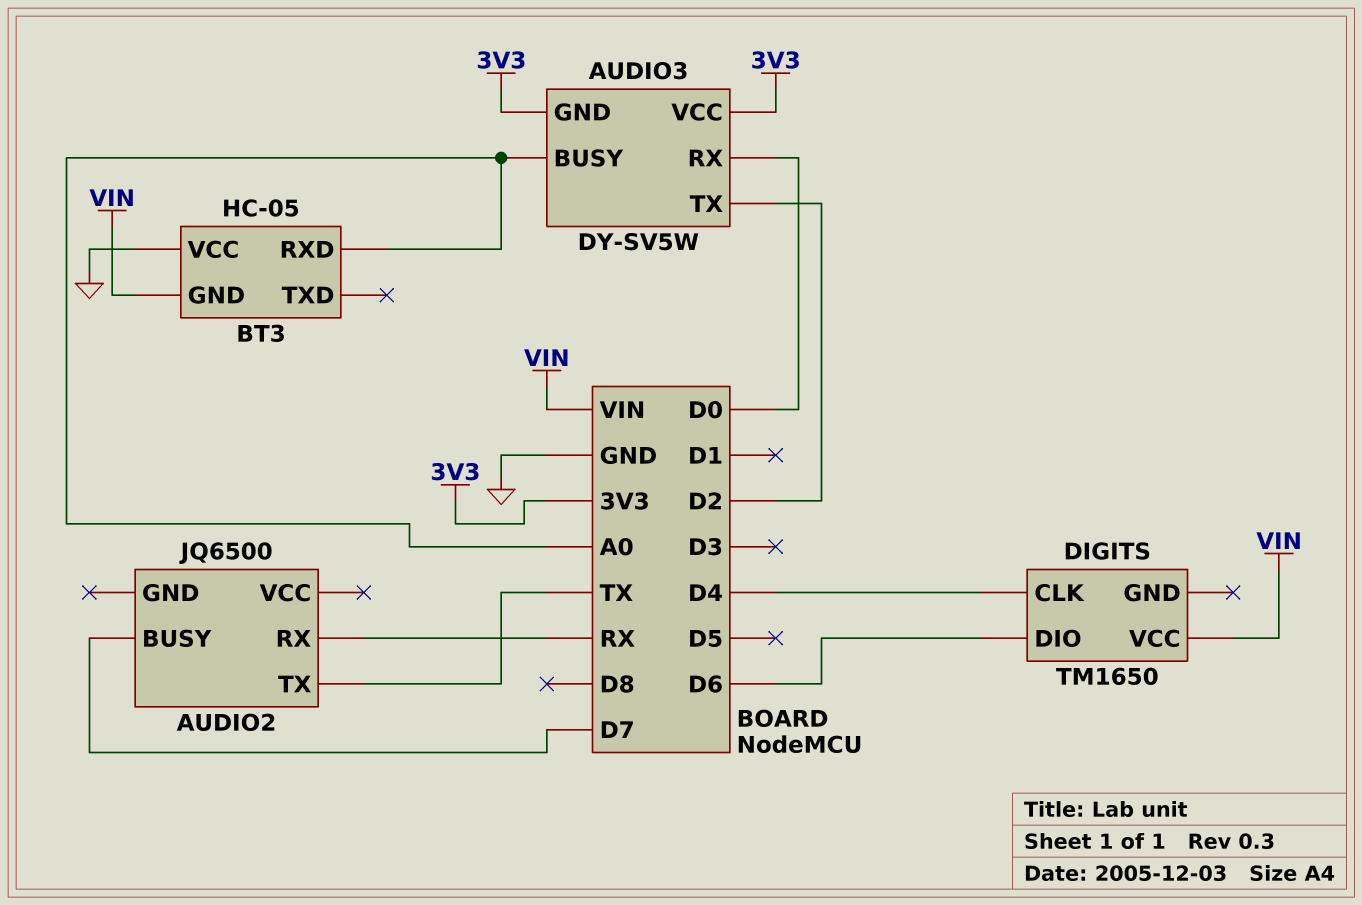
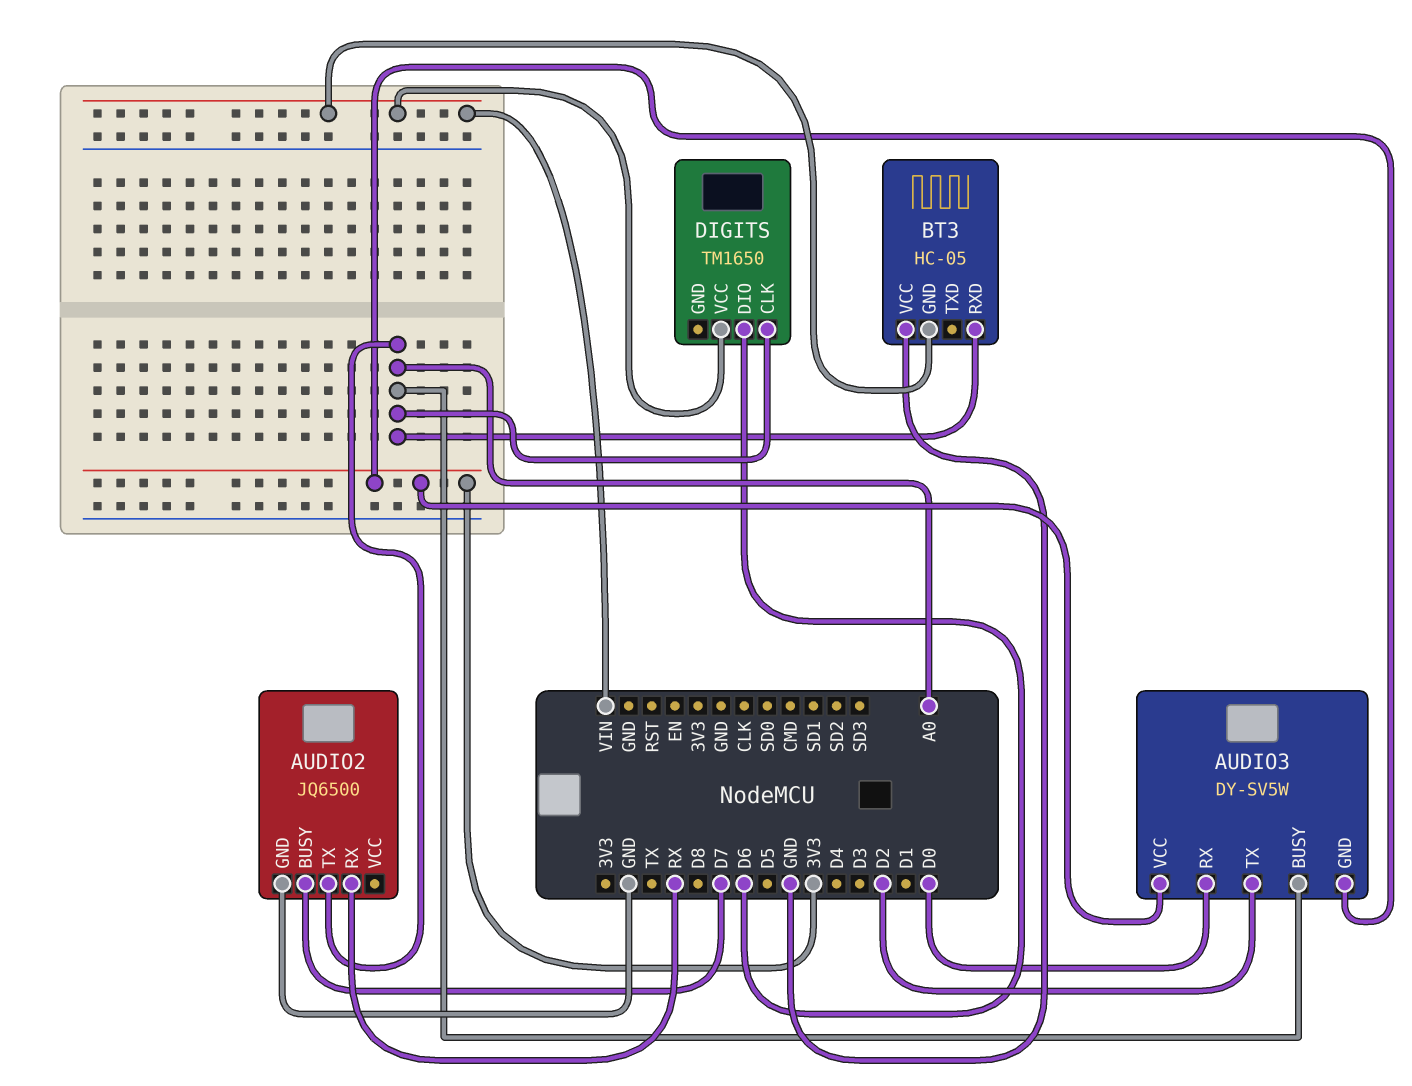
AUDIO2 pin GND: none -> GND
AUDIO2 pin TX: TX -> A0
DIGITS pin CLK: D4 -> A0

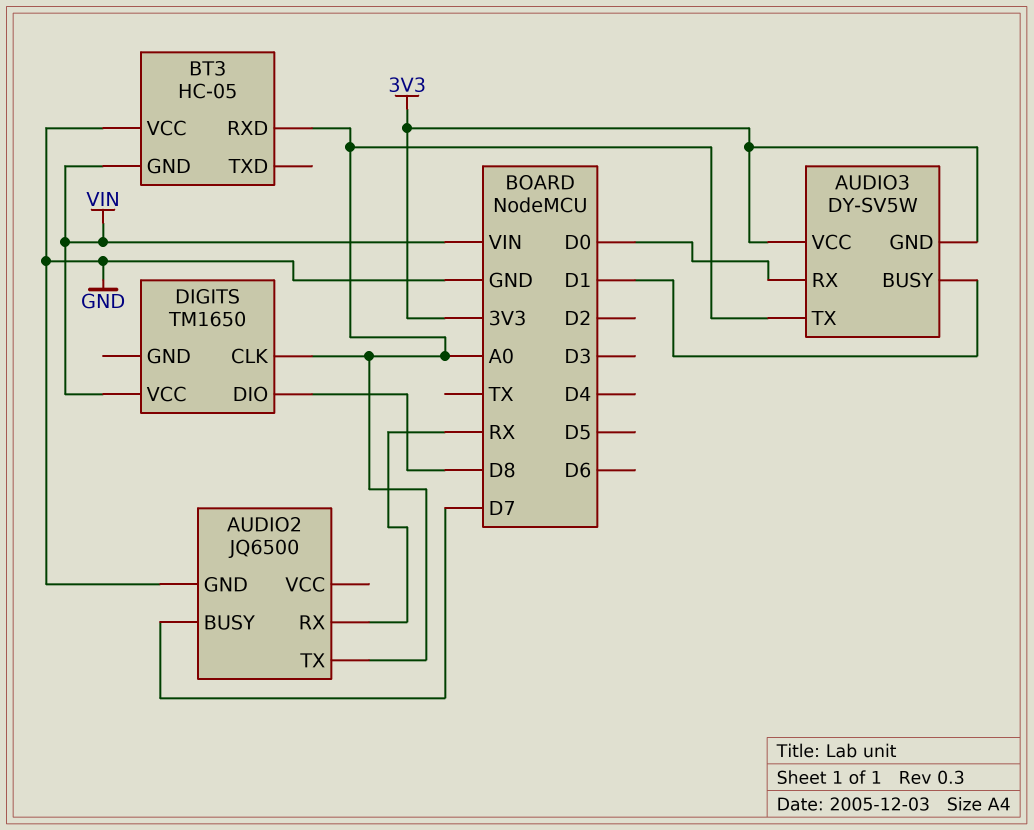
AUDIO3 pin BUSY: A0 -> D1
AUDIO3 pin TX: D2 -> A0
DIGITS pin DIO: D6 -> D8

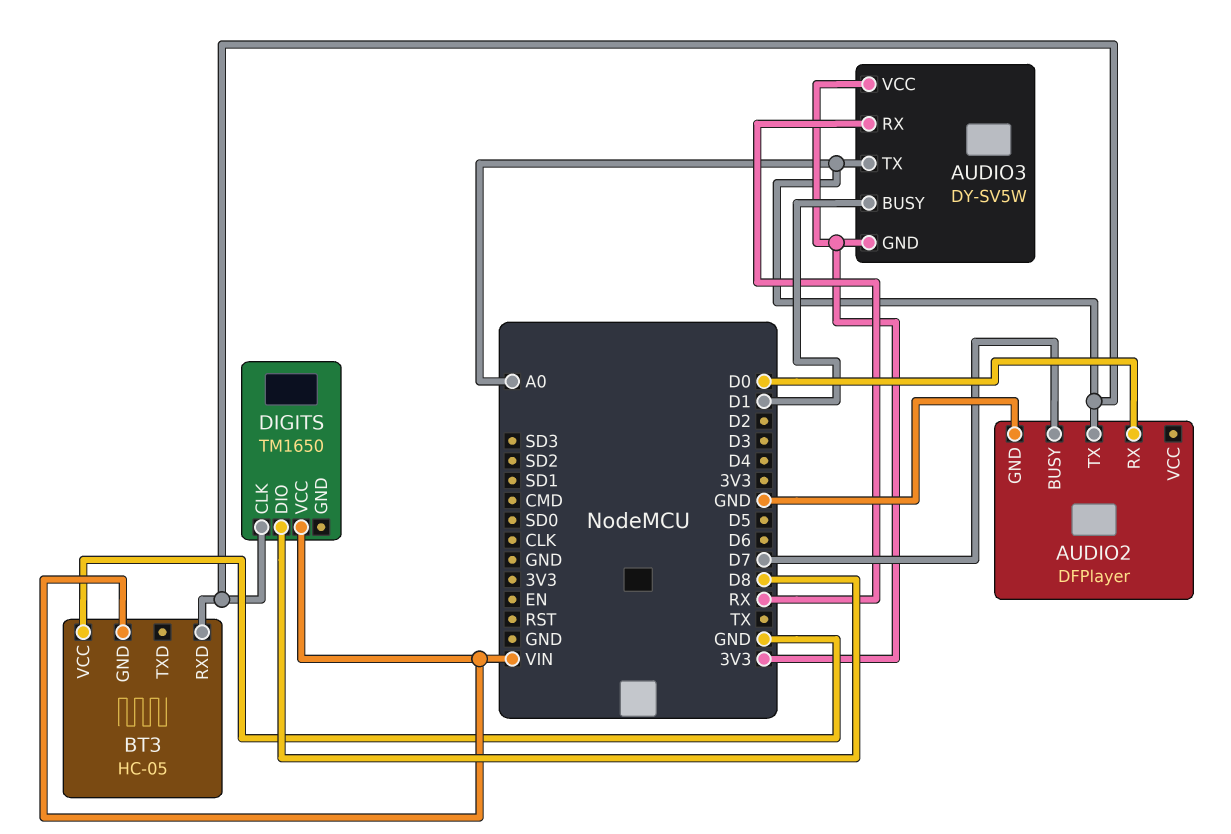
AUDIO2: JQ6500 -> DFPlayer
AUDIO2 pin RX: RX -> D0
AUDIO3 pin RX: D0 -> RX

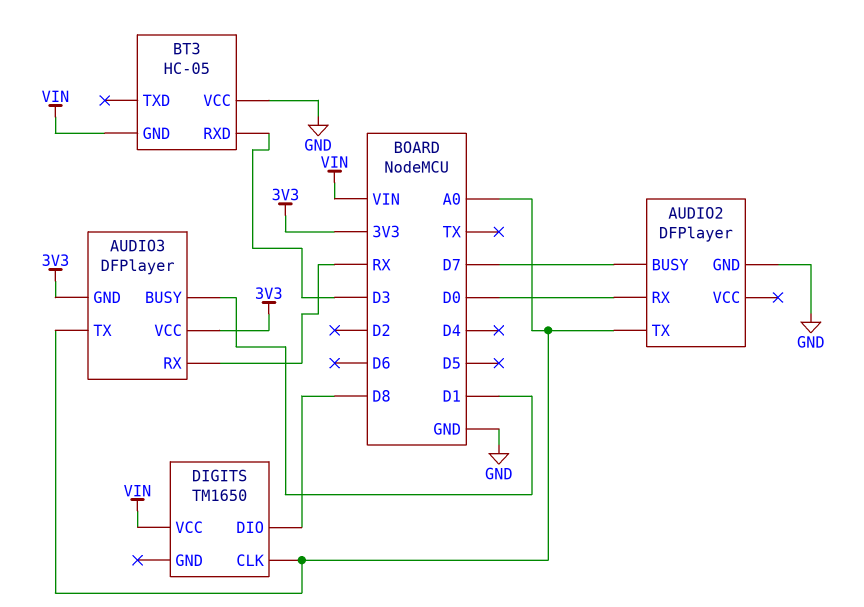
AUDIO3: DY-SV5W -> DFPlayer
BT3 pin RXD: A0 -> D3

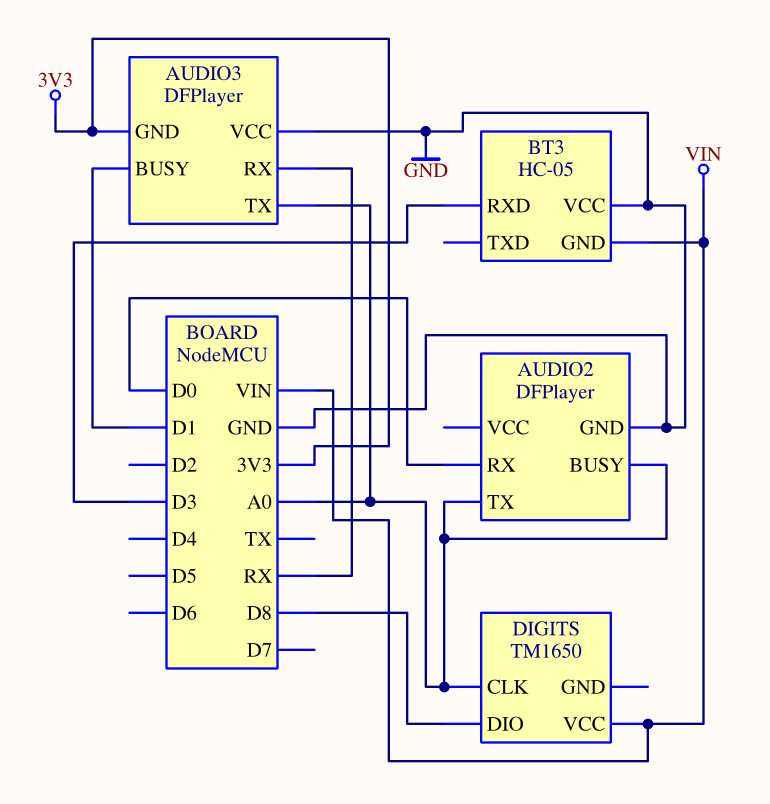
AUDIO2 pin BUSY: D7 -> A0
AUDIO3 pin VCC: 3V3 -> GND

